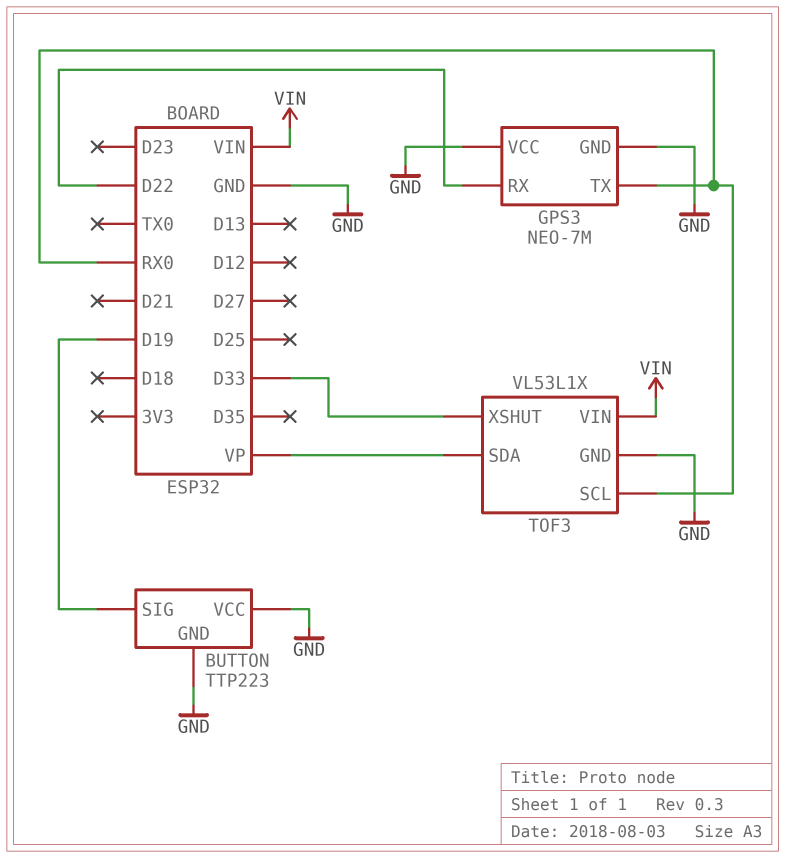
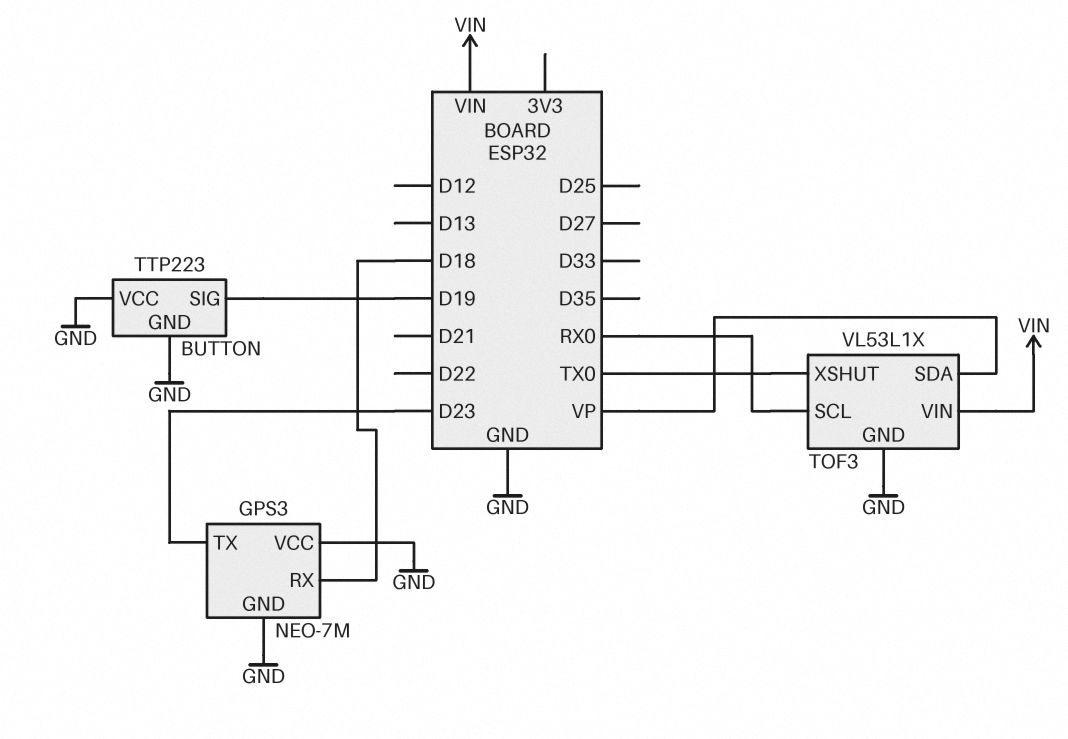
GPS3 pin RX: D22 -> D18
GPS3 pin TX: RX0 -> D23
TOF3 pin XSHUT: D33 -> TX0

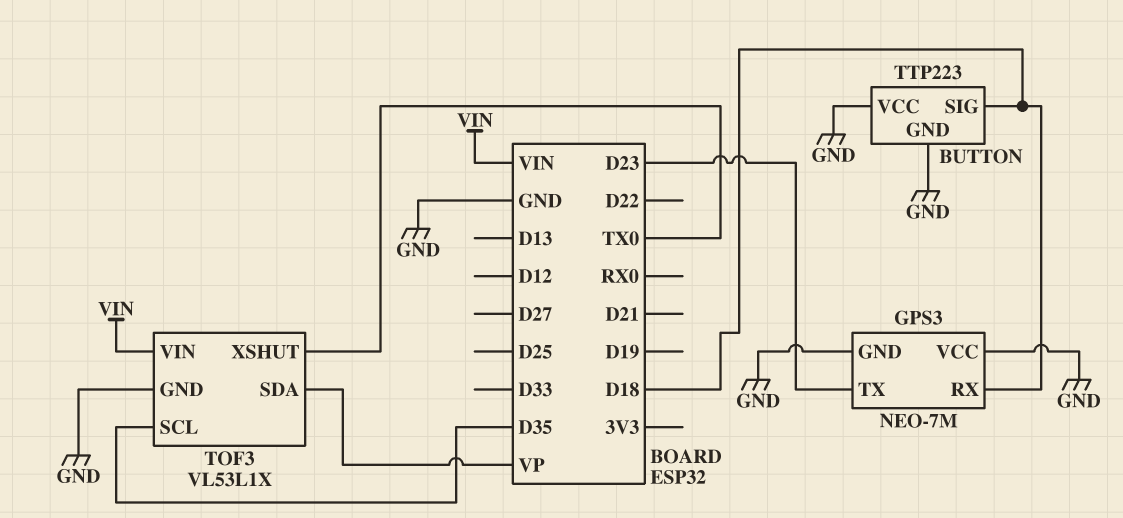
BUTTON pin SIG: D19 -> D18
TOF3 pin SCL: RX0 -> D35

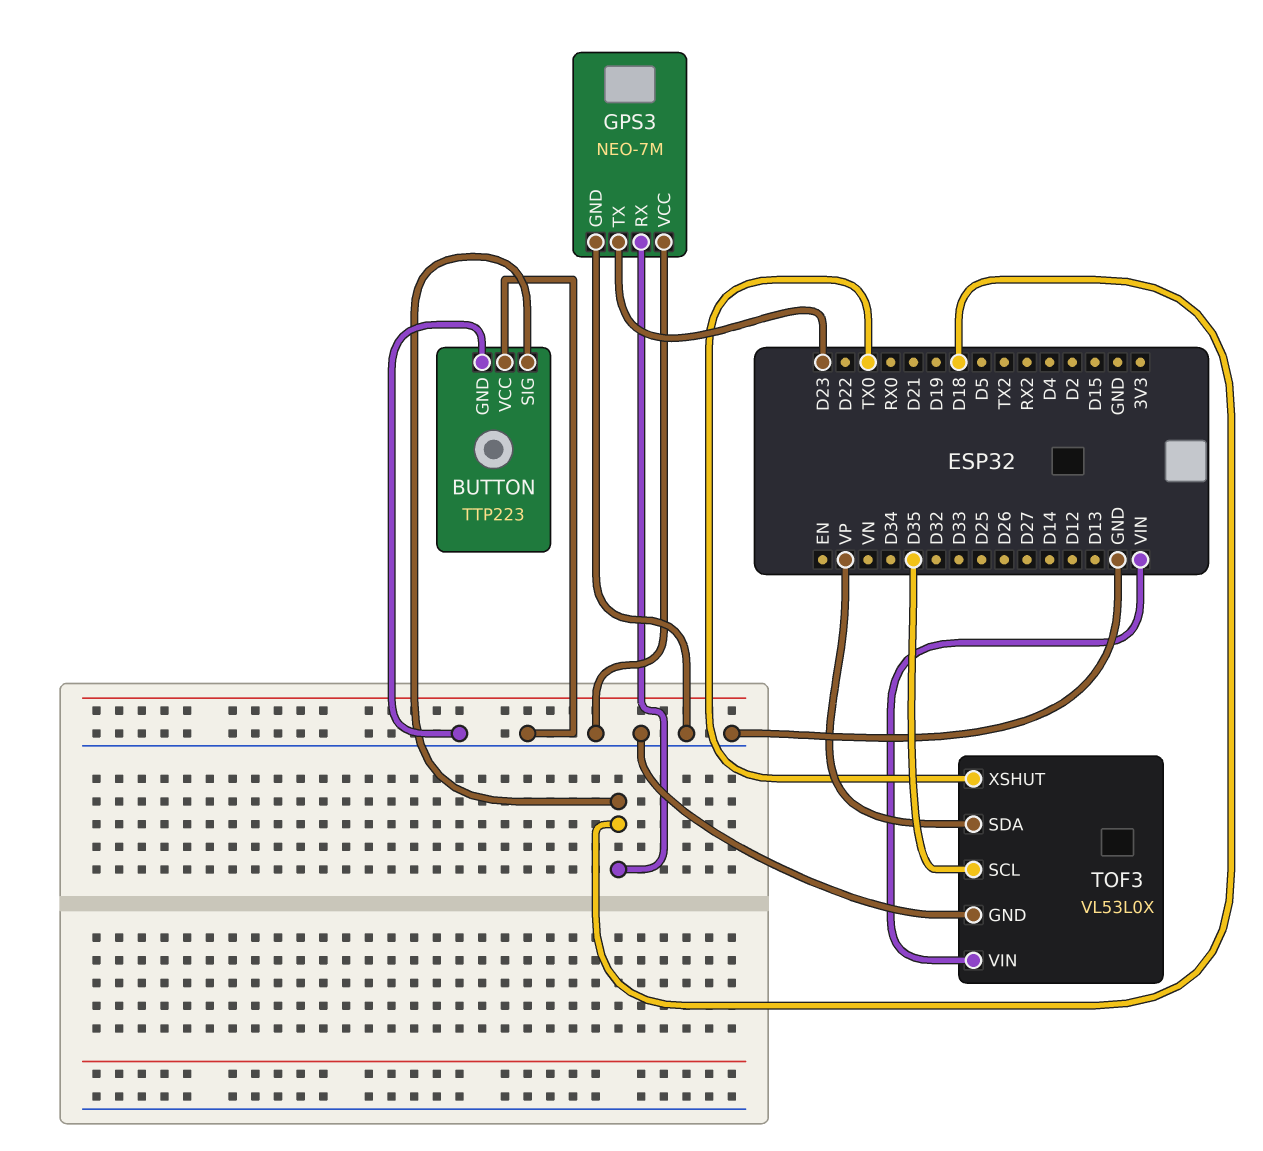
TOF3: VL53L1X -> VL53L0X

